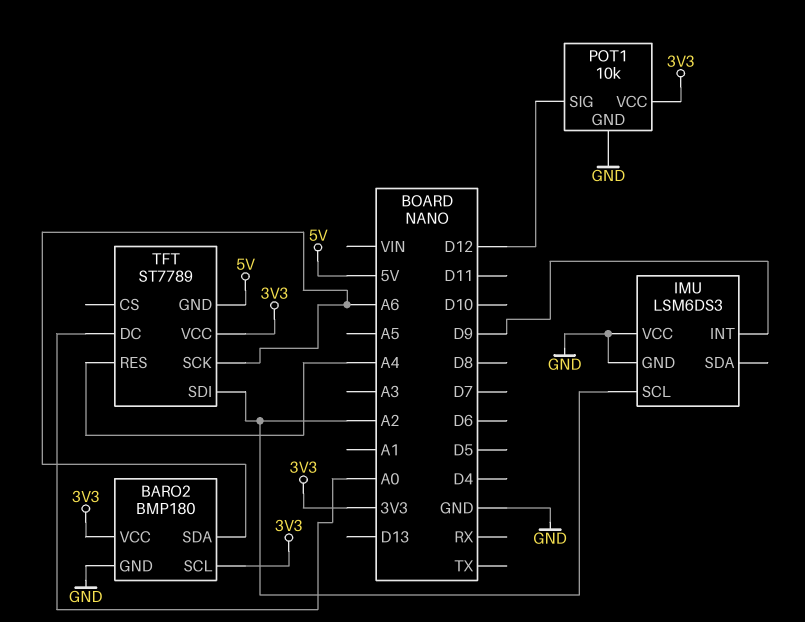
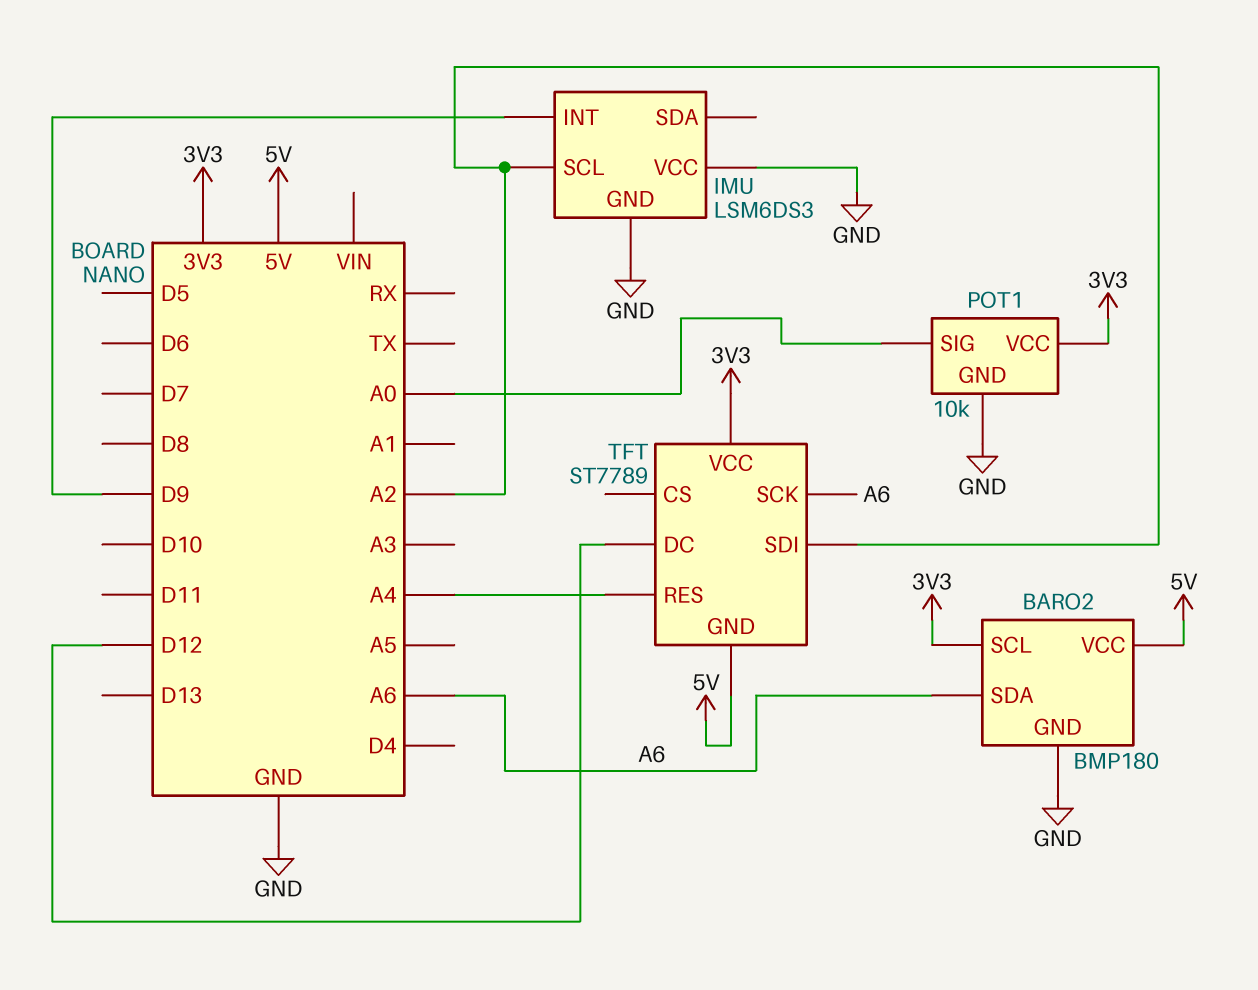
BARO2 pin VCC: 3V3 -> 5V
POT1 pin SIG: D12 -> A0
TFT pin DC: A0 -> D12

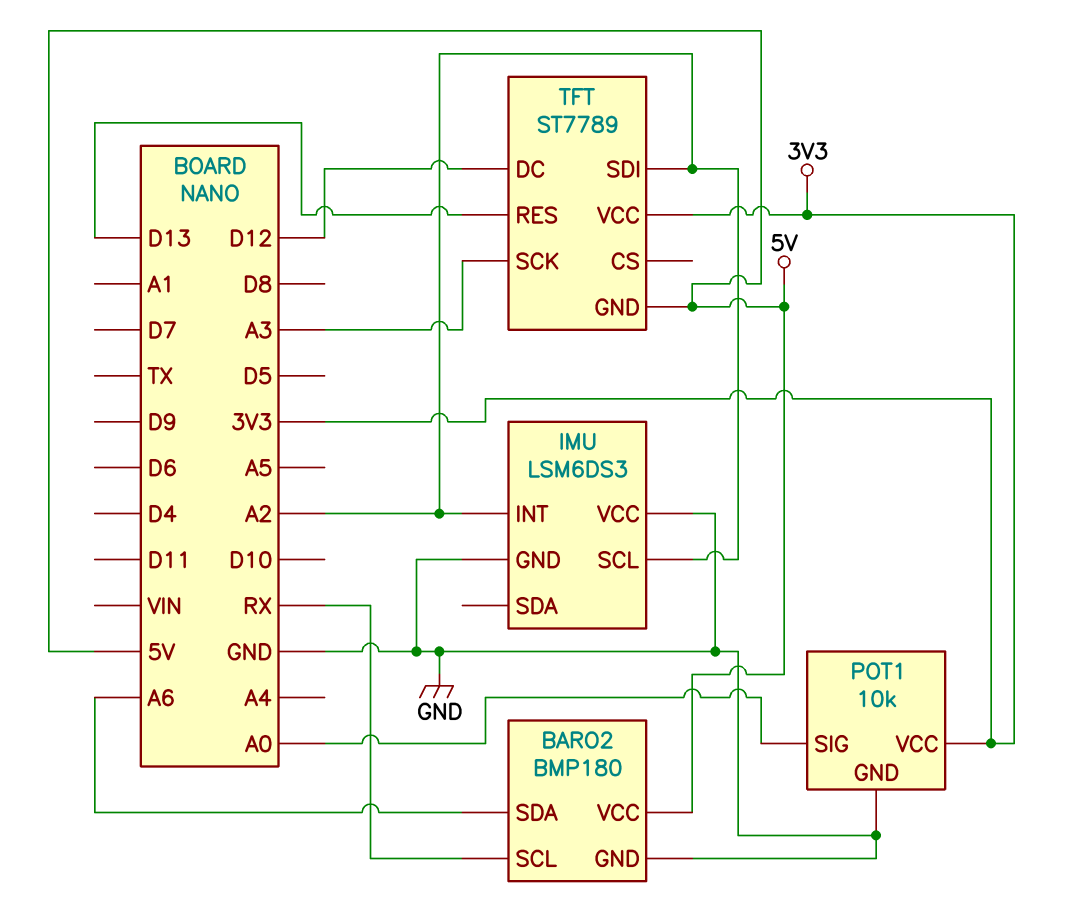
BARO2 pin SCL: 3V3 -> RX
IMU pin INT: D9 -> A2
TFT pin RES: A4 -> D13
TFT pin SCK: A6 -> A3

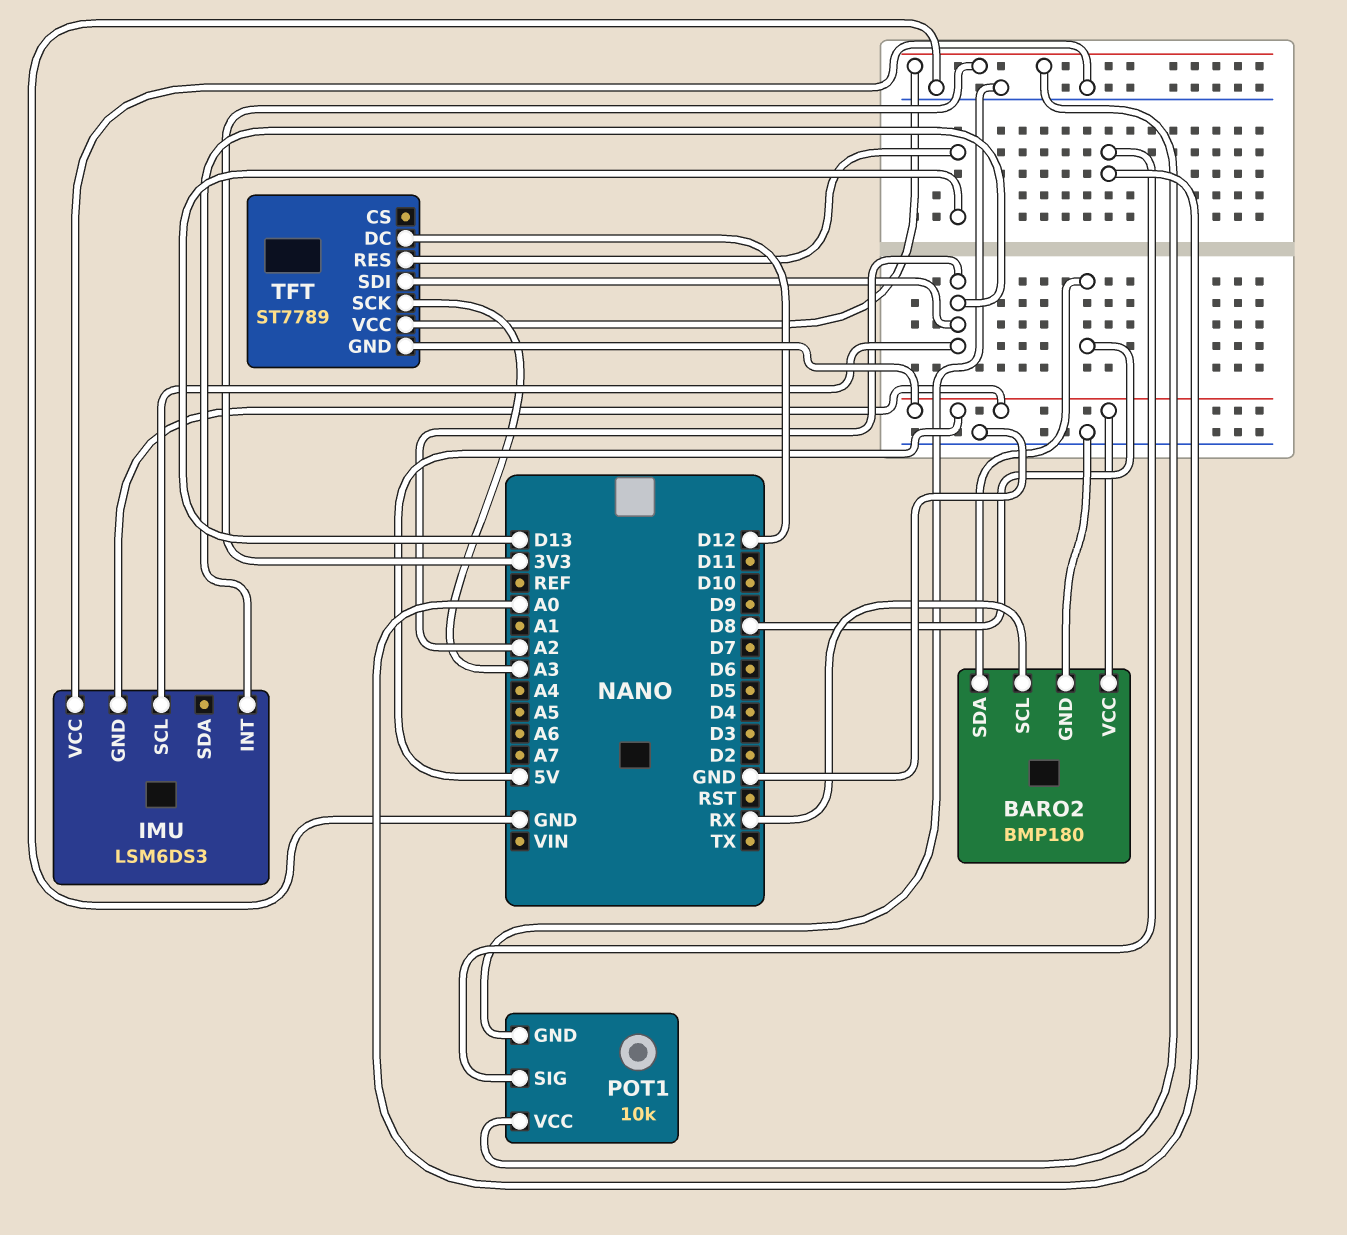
BARO2 pin SDA: A6 -> D8
IMU pin GND: GND -> 5V

